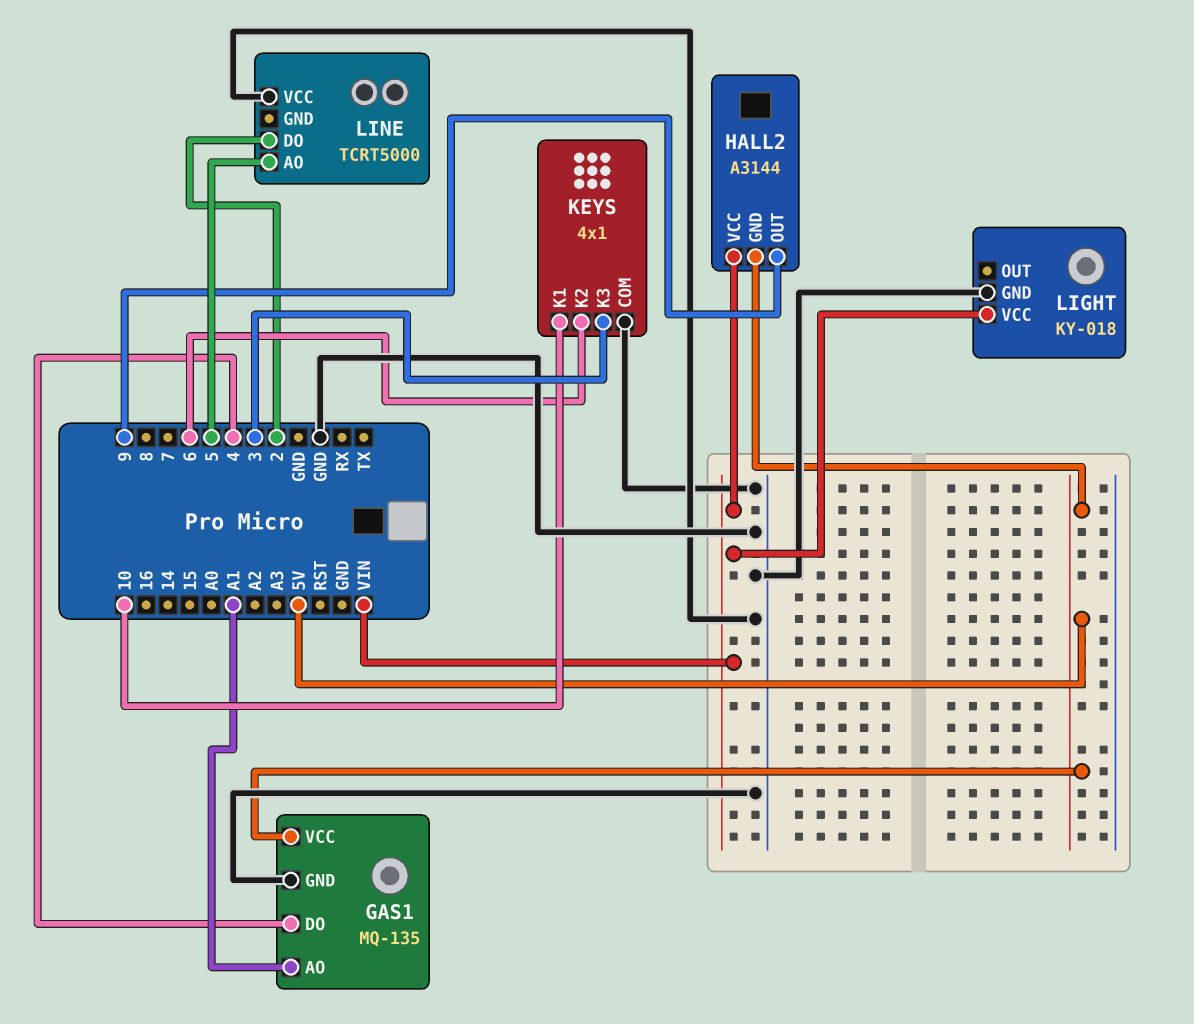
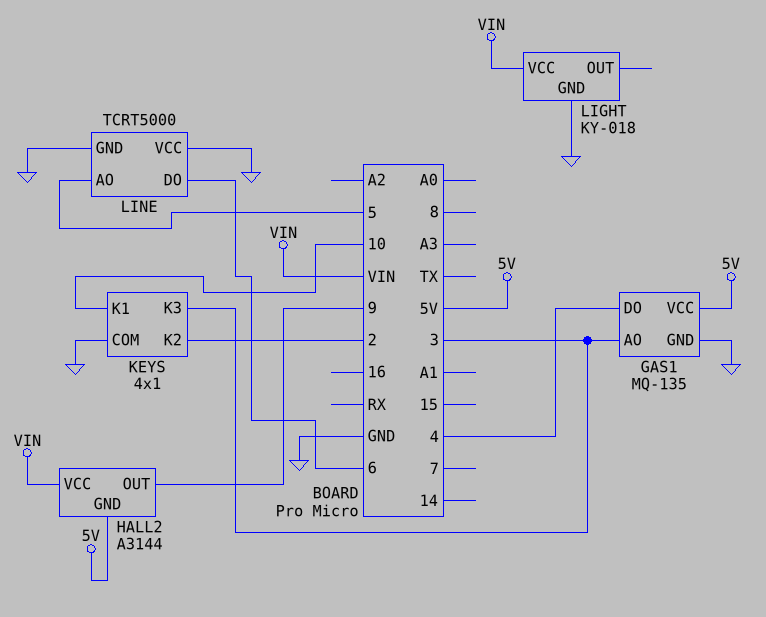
GAS1 pin AO: A1 -> 3
KEYS pin K2: 6 -> 2
LINE pin DO: 2 -> 6
LINE pin GND: none -> GND

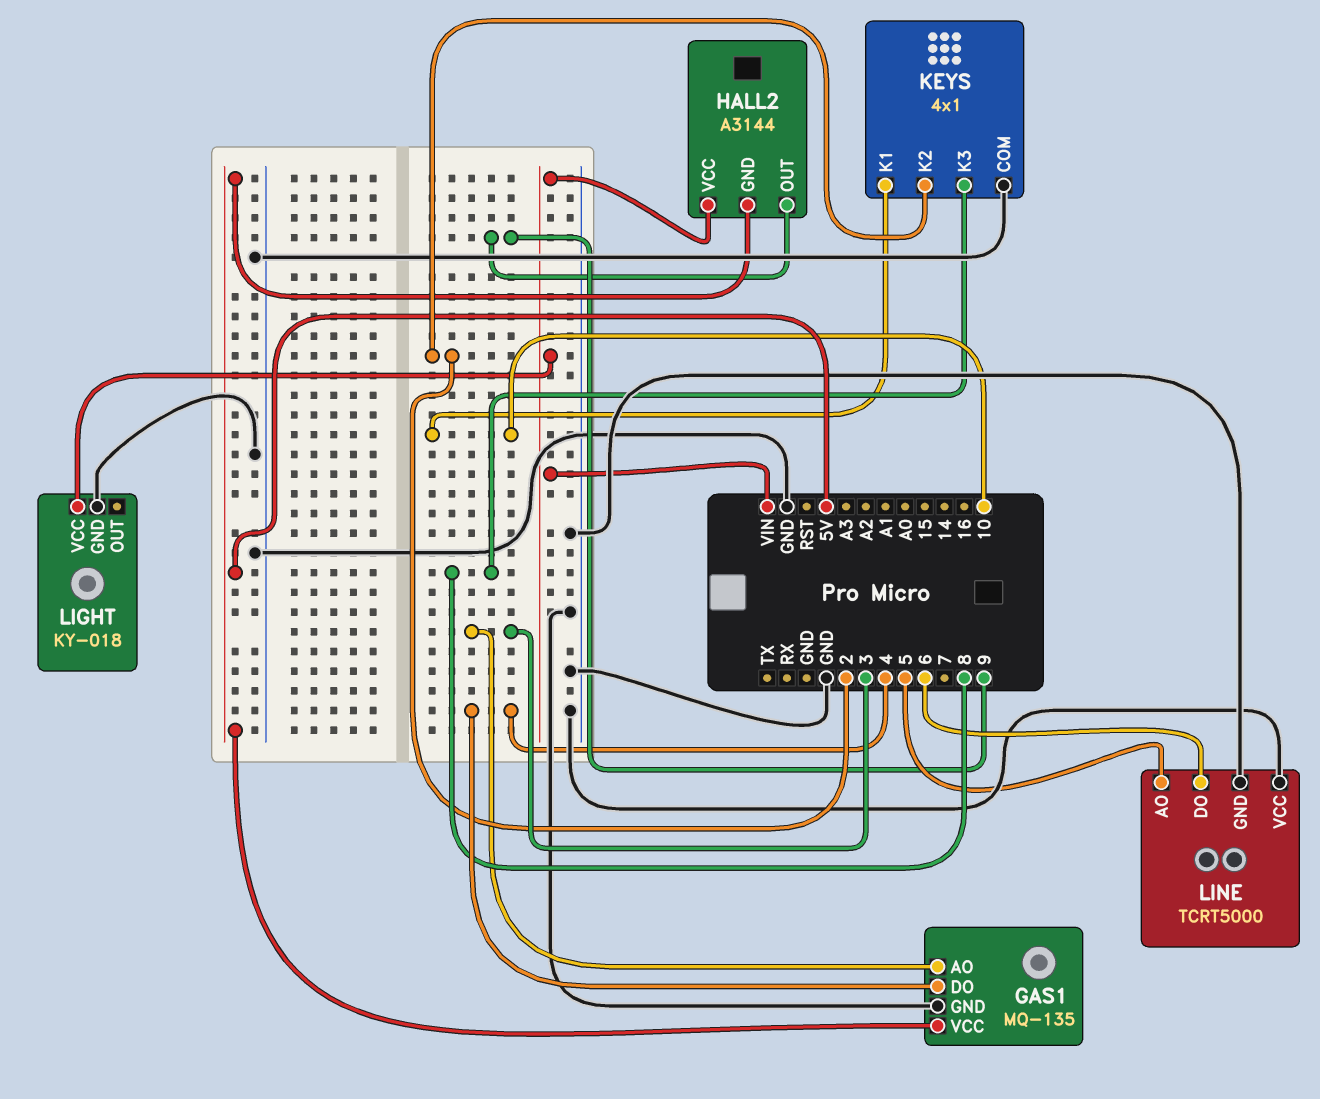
KEYS pin K3: 3 -> 8

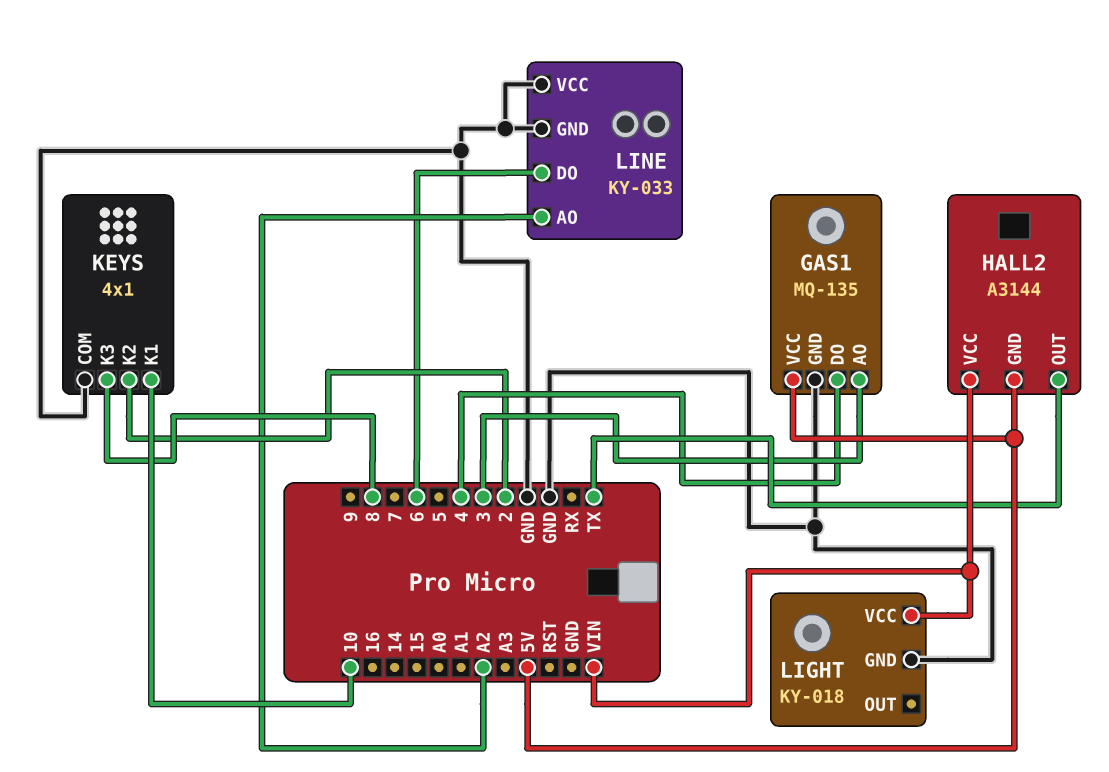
HALL2 pin OUT: 9 -> TX
LINE: TCRT5000 -> KY-033
LINE pin AO: 5 -> A2

